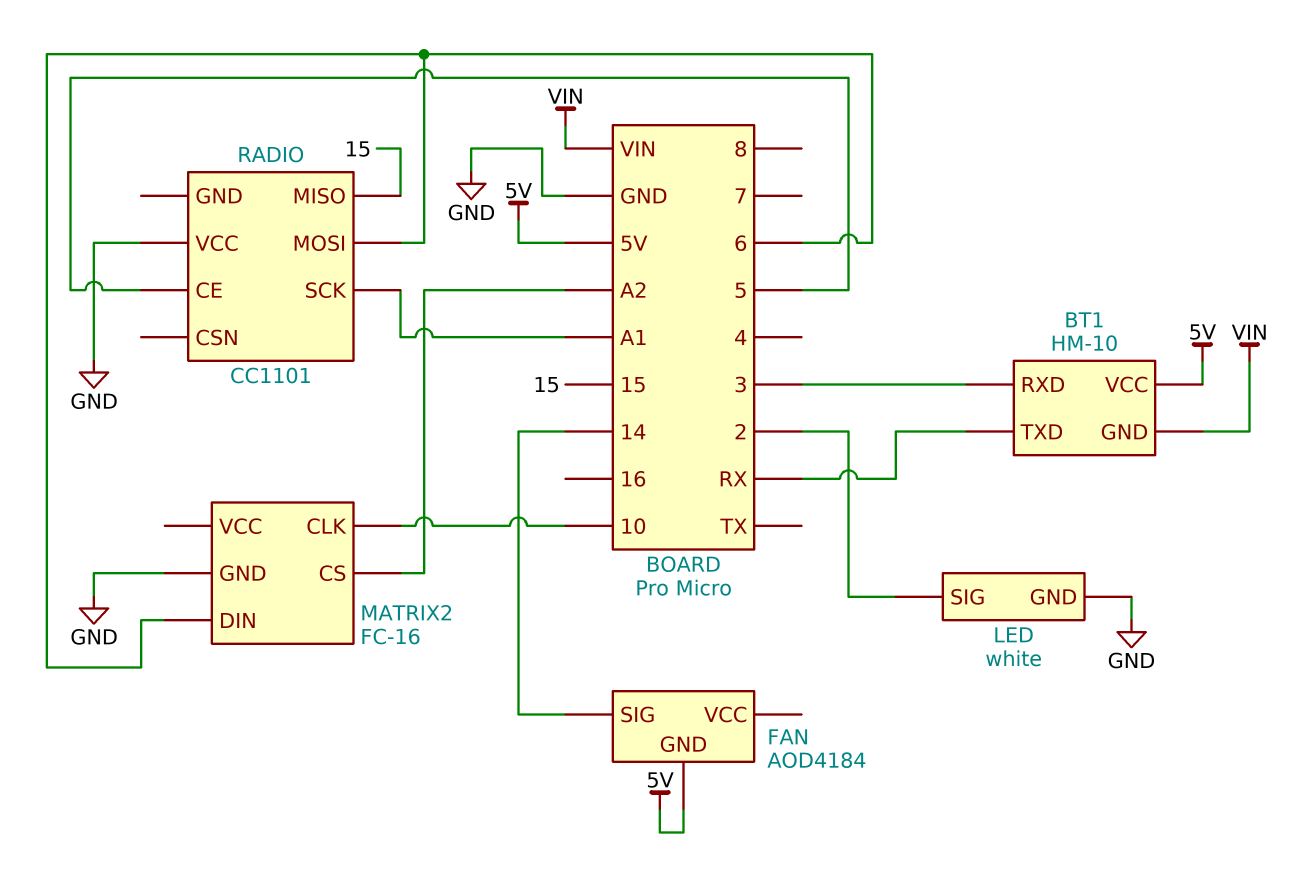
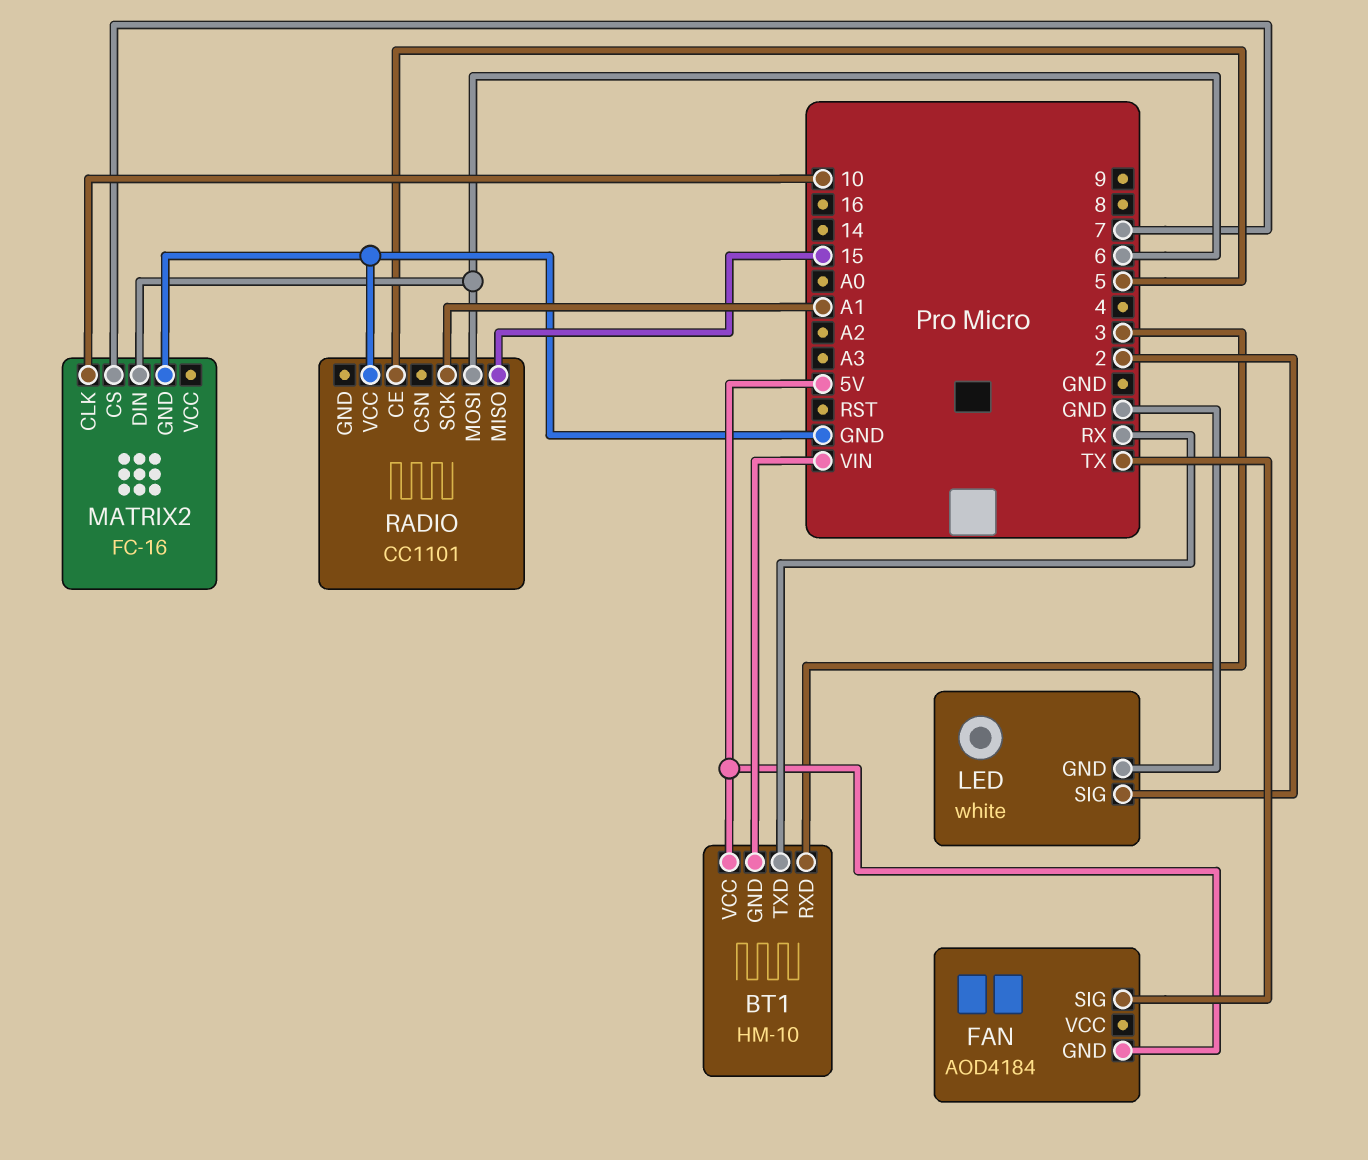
FAN pin SIG: 14 -> TX
MATRIX2 pin CS: A2 -> 7

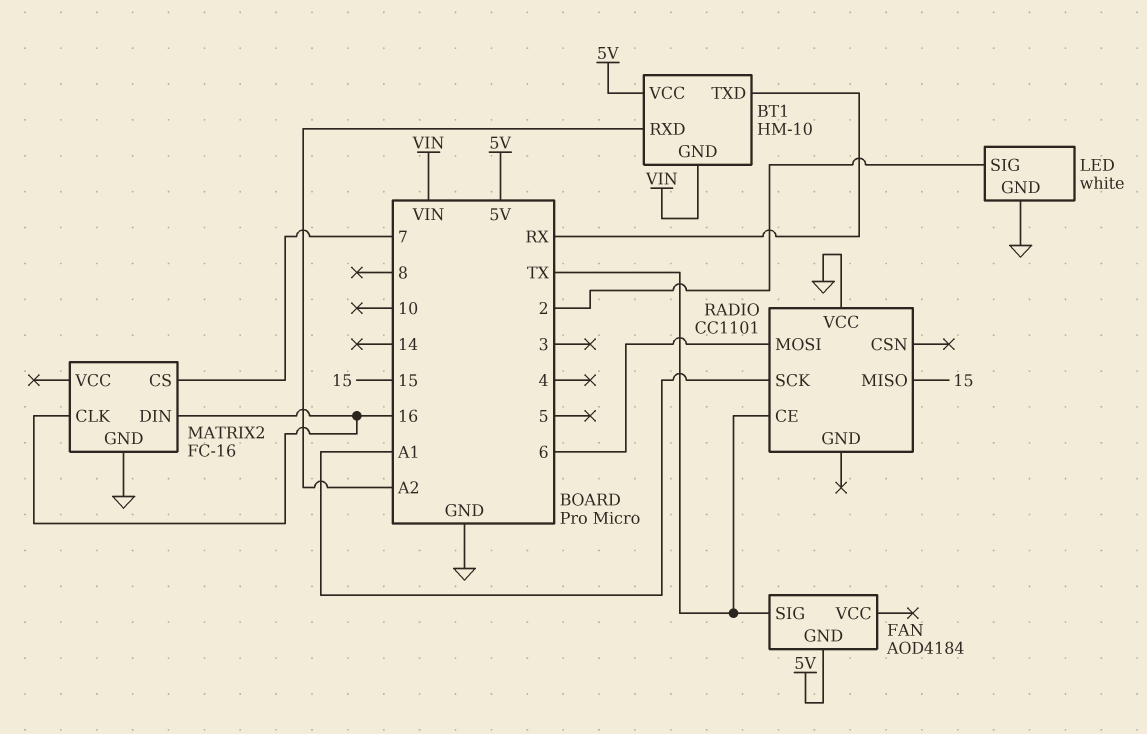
BT1 pin RXD: 3 -> A2
MATRIX2 pin CLK: 10 -> 16
MATRIX2 pin DIN: 6 -> 16
RADIO pin CE: 5 -> TX

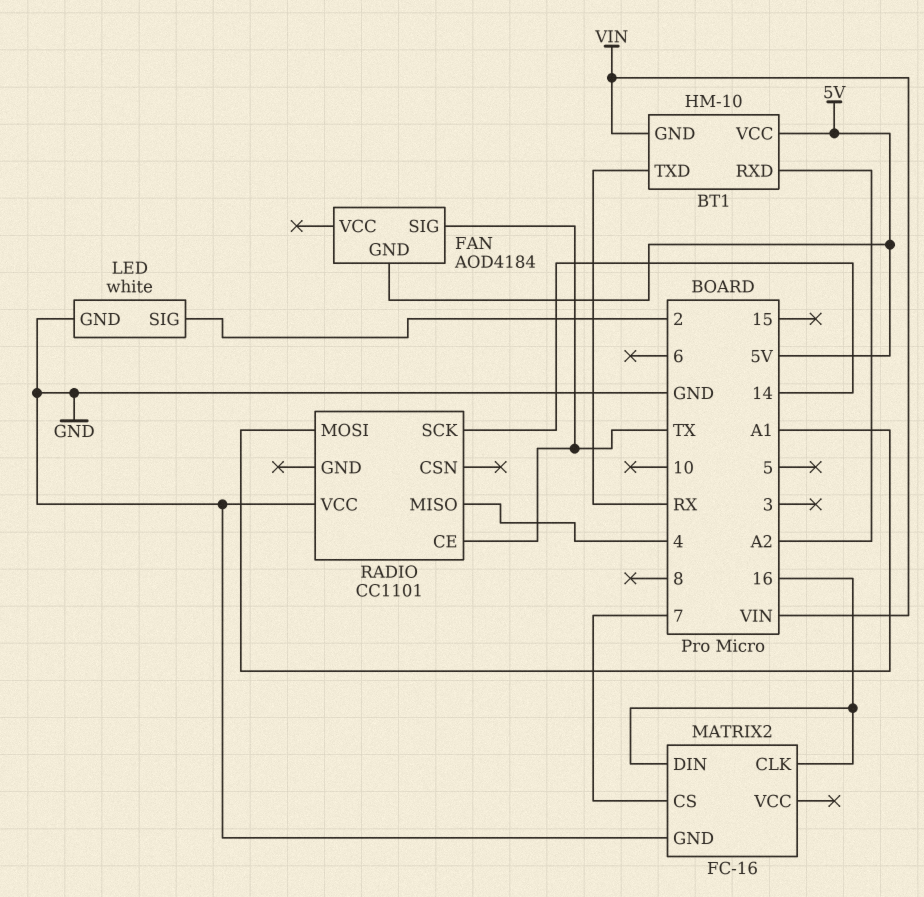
RADIO pin MISO: 15 -> 4
RADIO pin MOSI: 6 -> A1
RADIO pin SCK: A1 -> 14

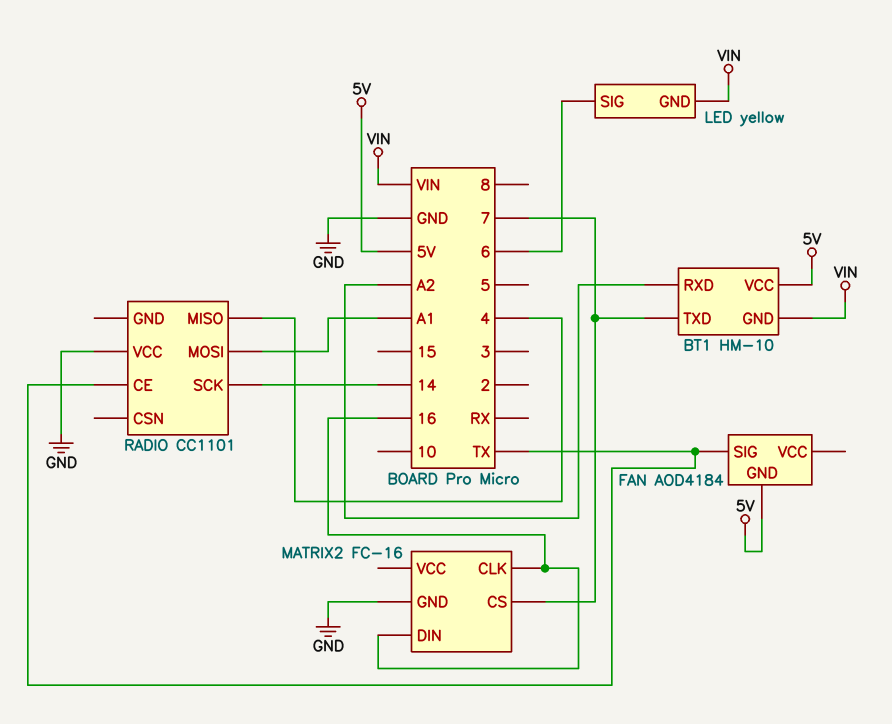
BT1 pin TXD: RX -> 7
LED: white -> yellow
LED pin GND: GND -> VIN
LED pin SIG: 2 -> 6

